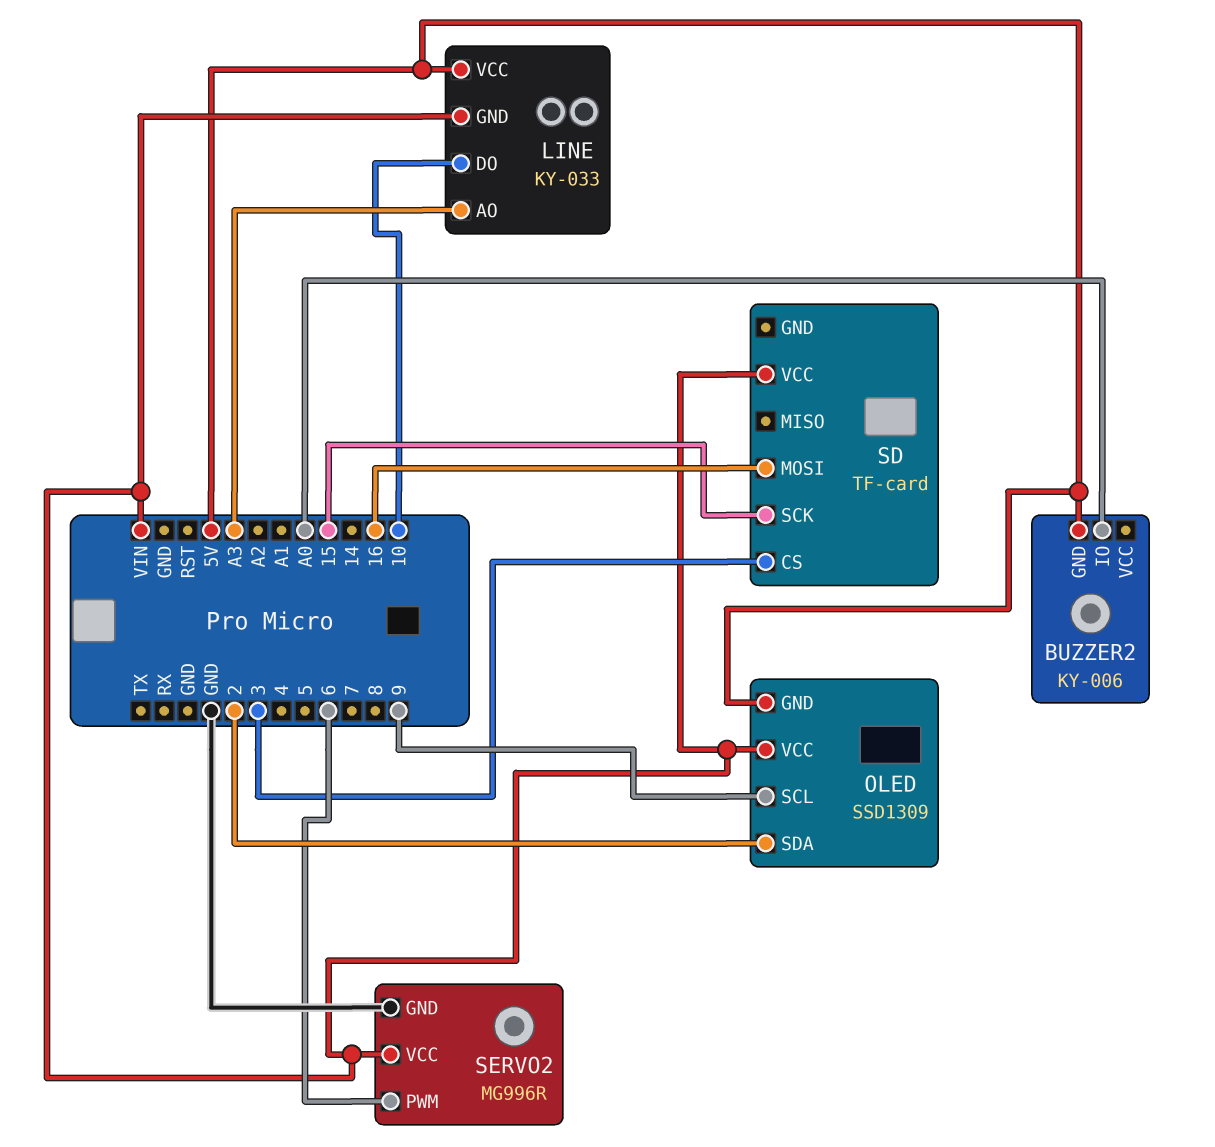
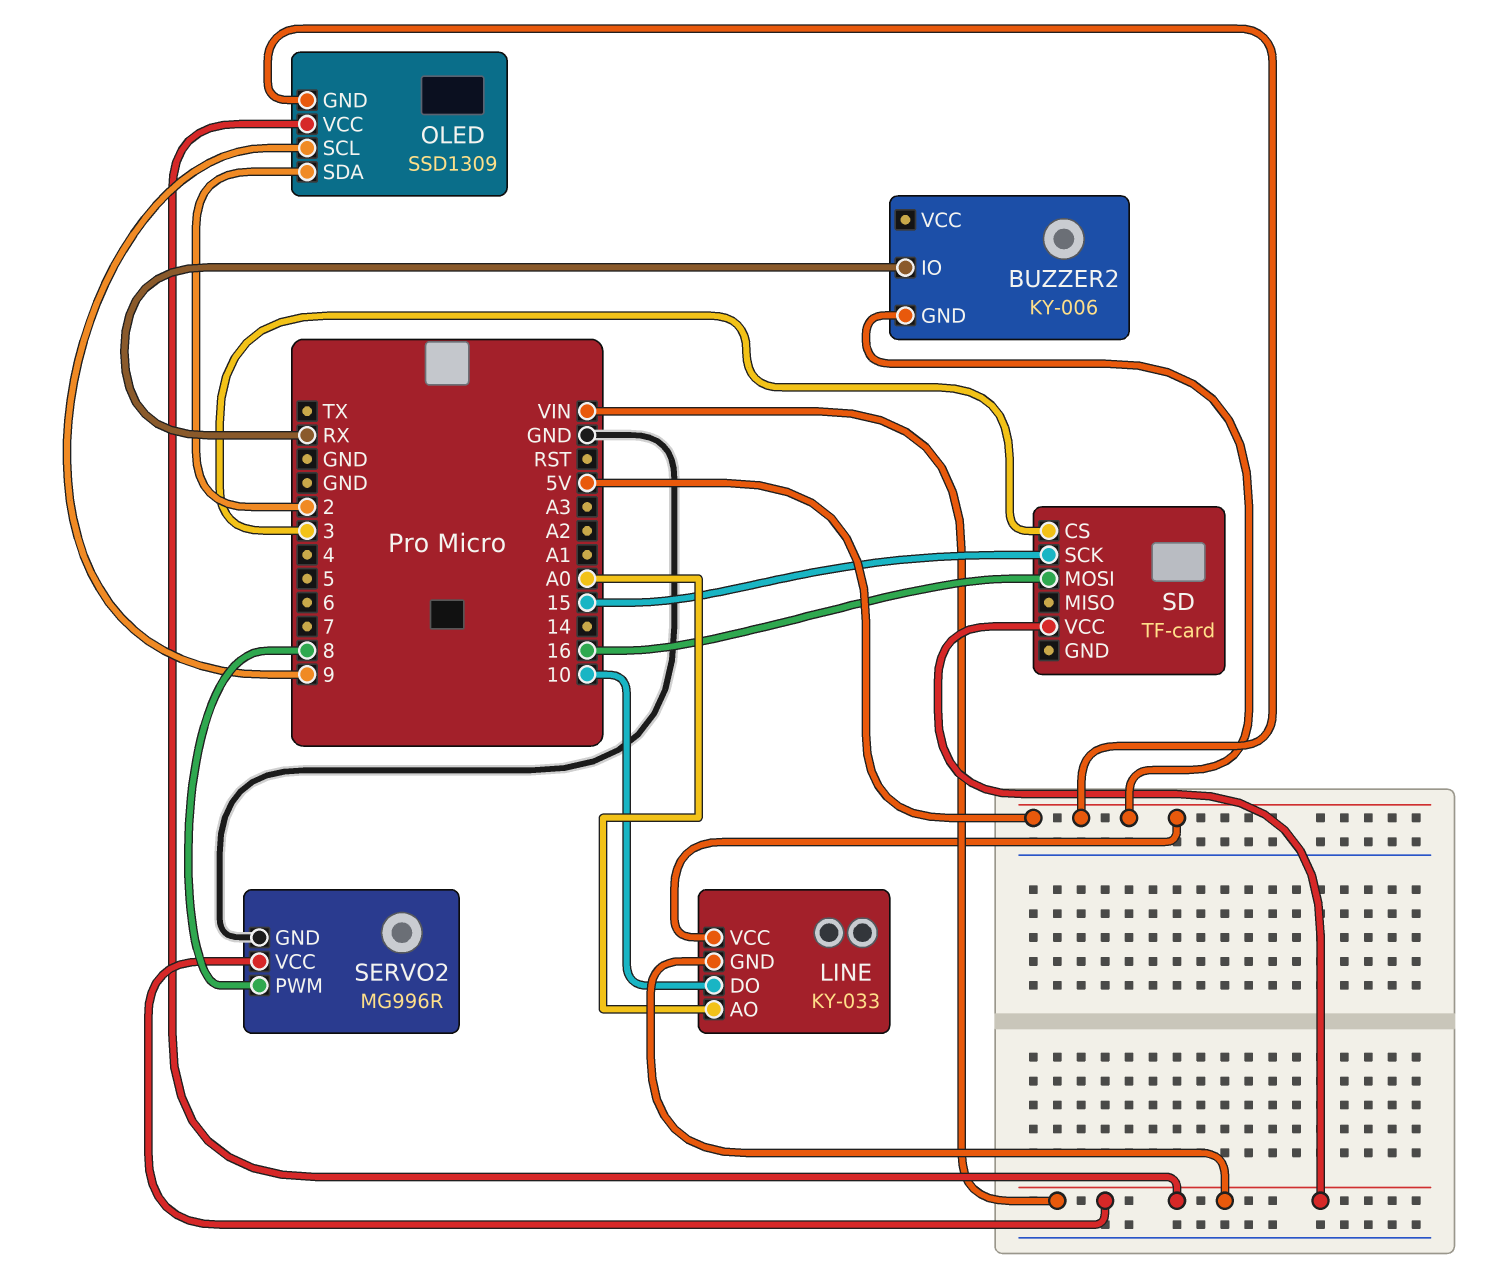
BUZZER2 pin IO: A0 -> RX
LINE pin AO: A3 -> A0
SERVO2 pin PWM: 6 -> 8

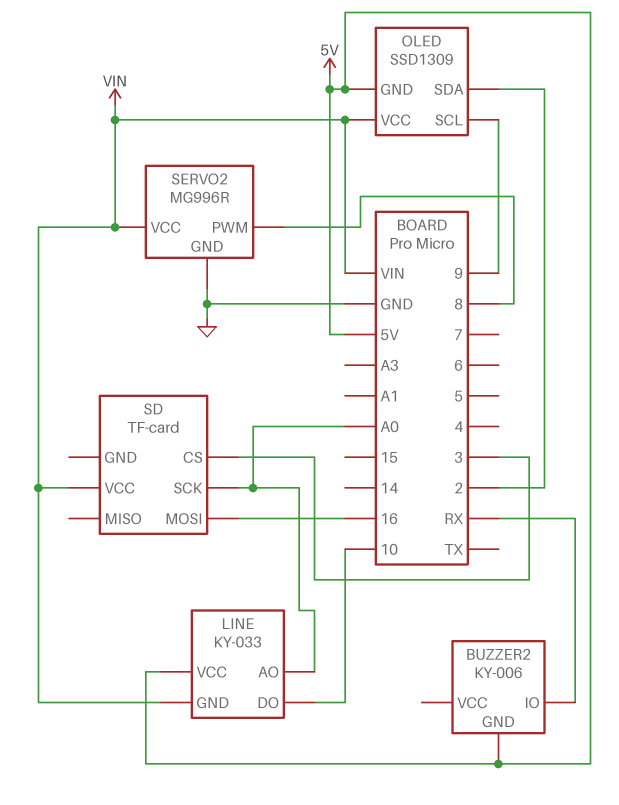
SD pin SCK: 15 -> A0

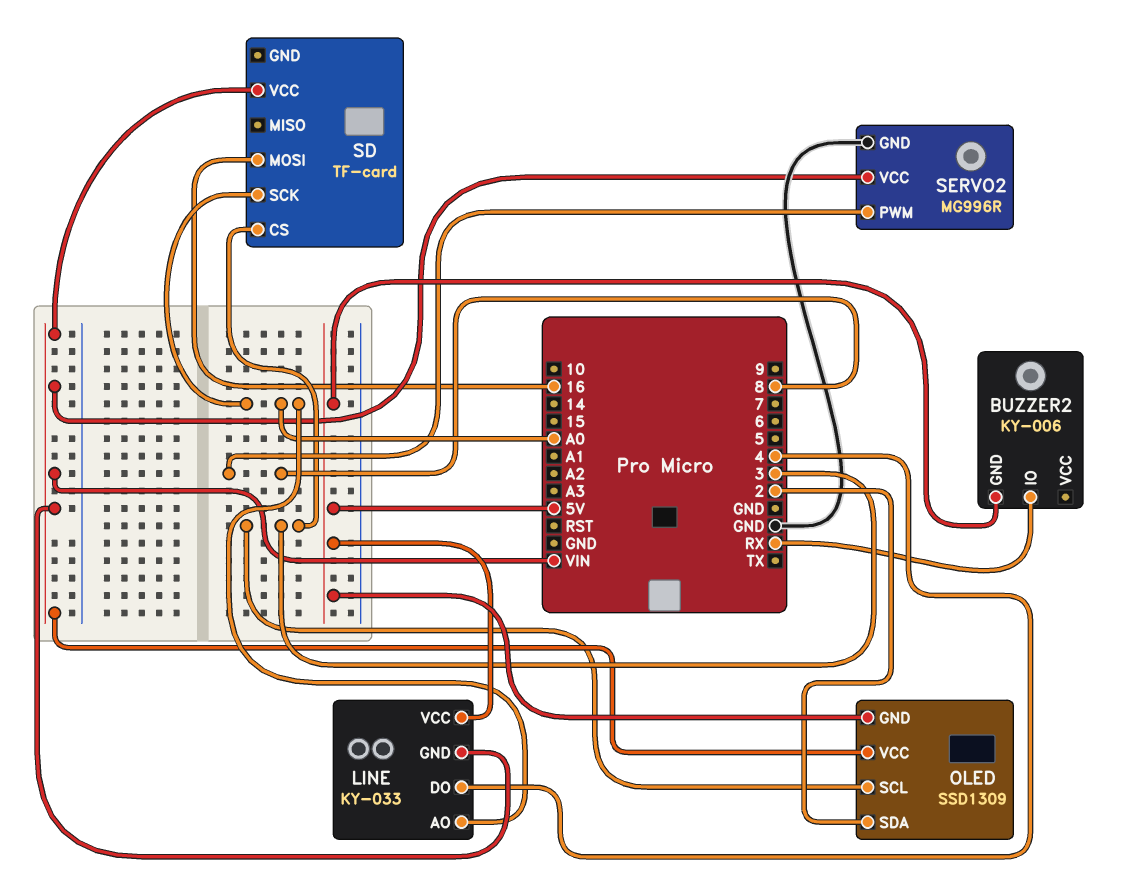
LINE pin DO: 10 -> 4
OLED pin SCL: 9 -> 3

